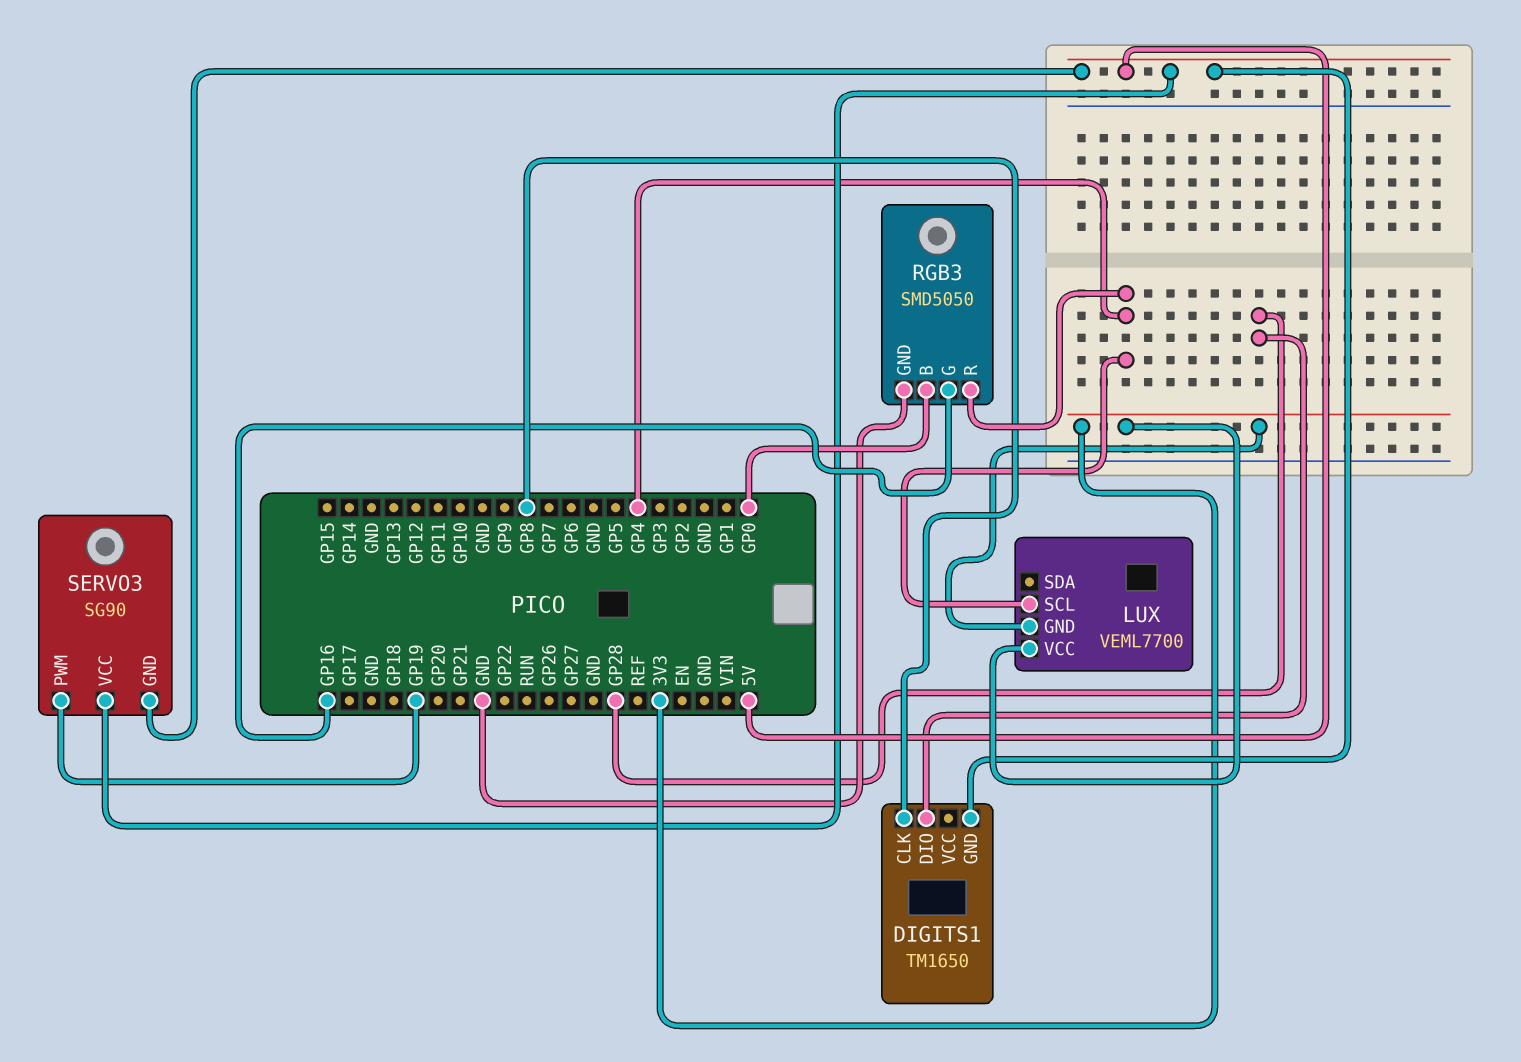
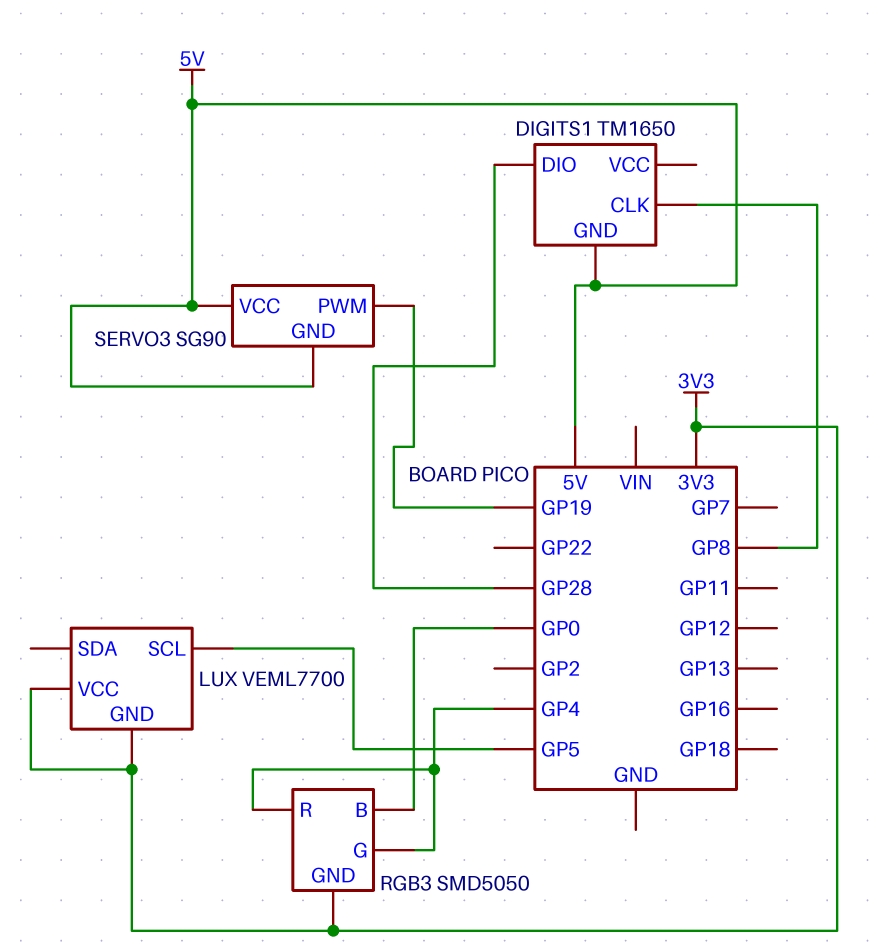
LUX pin SCL: GP4 -> GP5
RGB3 pin G: GP16 -> GP4
RGB3 pin GND: GND -> 3V3

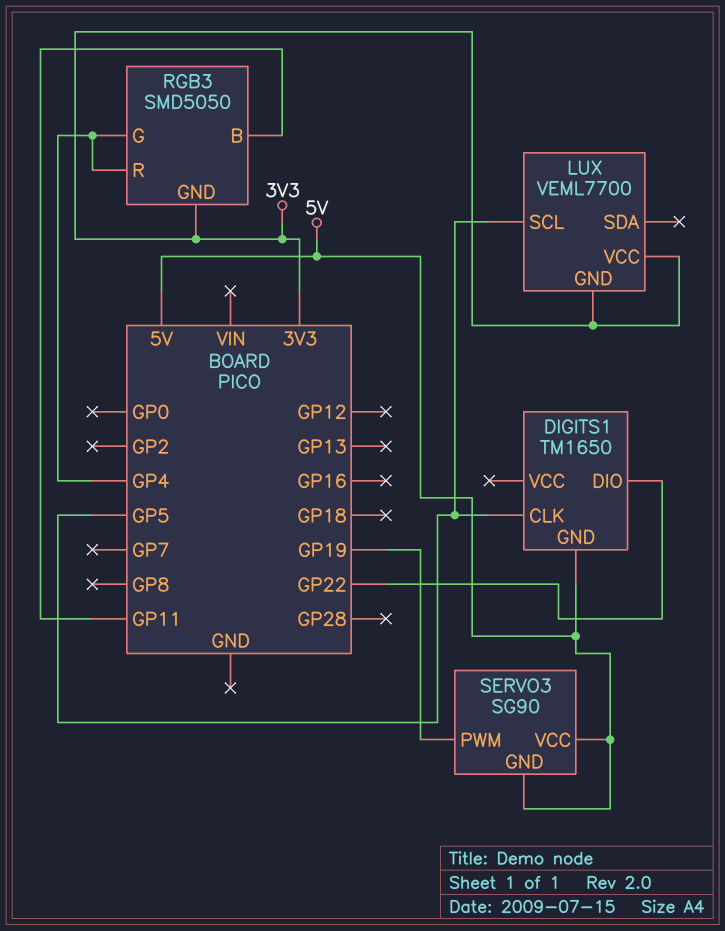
DIGITS1 pin CLK: GP8 -> GP5
DIGITS1 pin DIO: GP28 -> GP22
RGB3 pin B: GP0 -> GP11

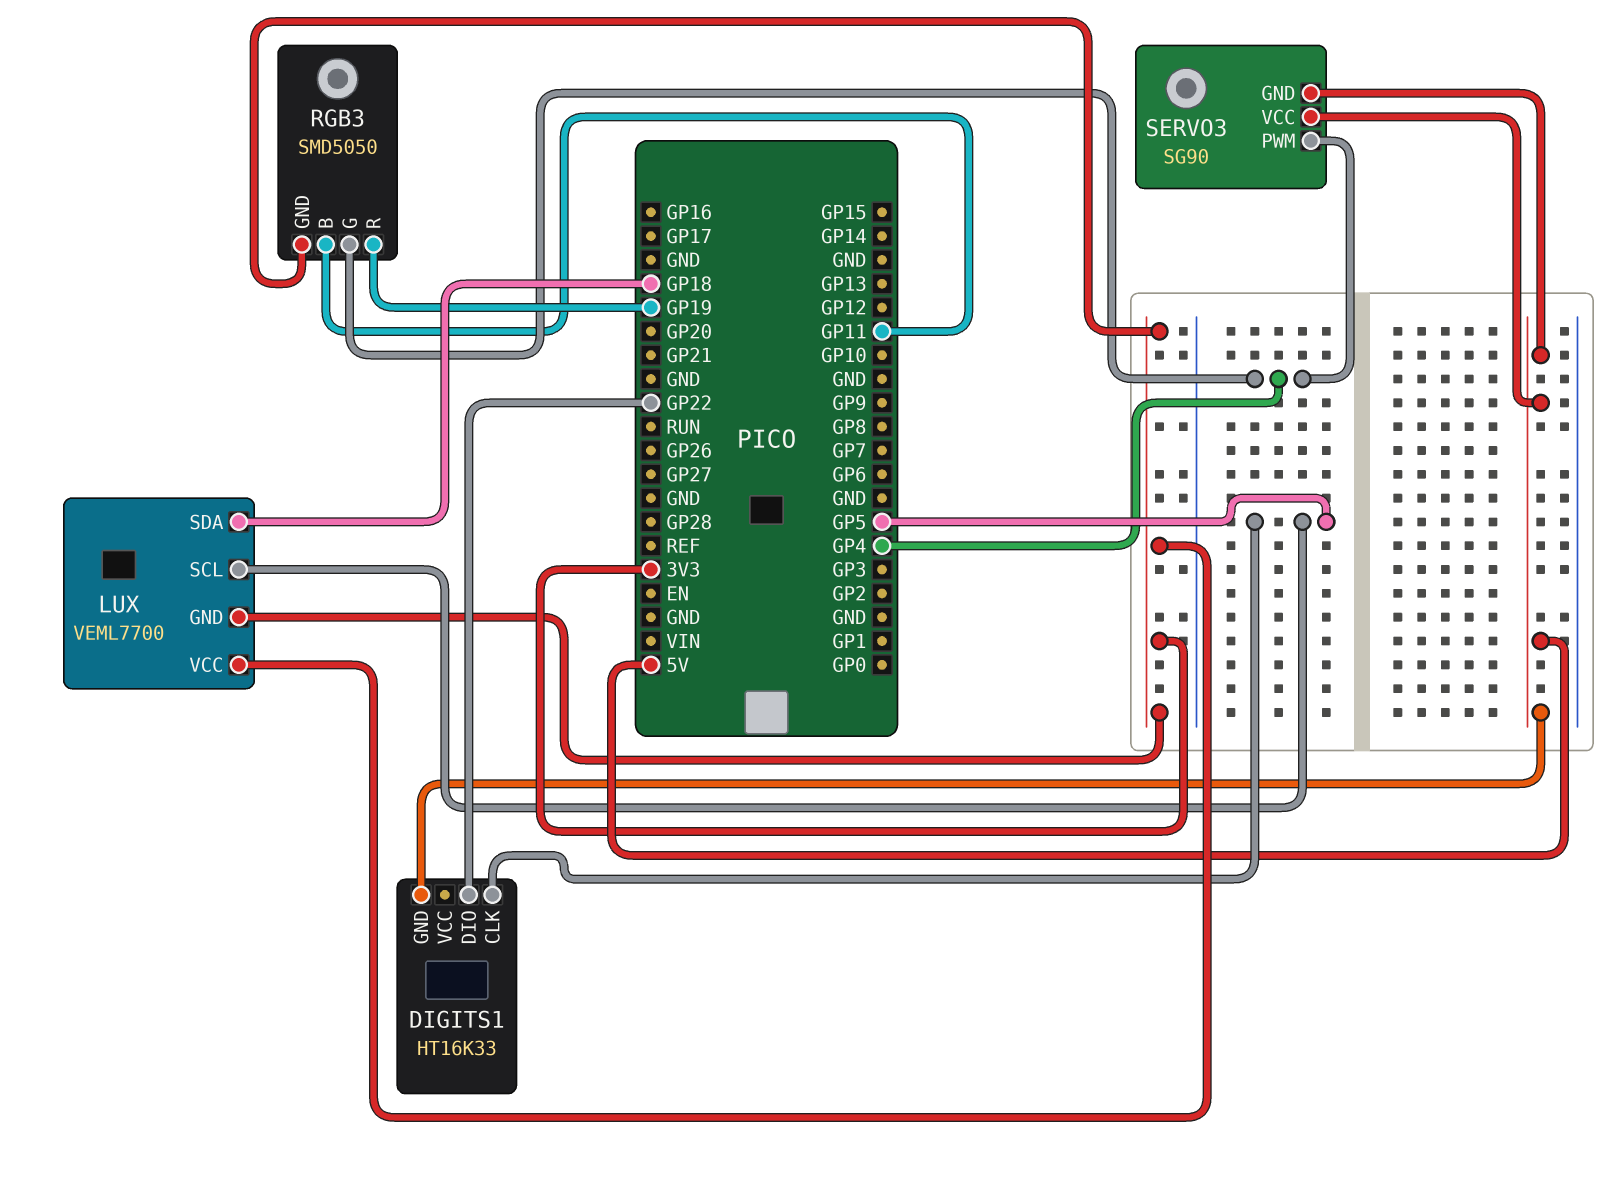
DIGITS1: TM1650 -> HT16K33
LUX pin SDA: none -> GP18
RGB3 pin R: GP4 -> GP19
SERVO3 pin PWM: GP19 -> GP4

